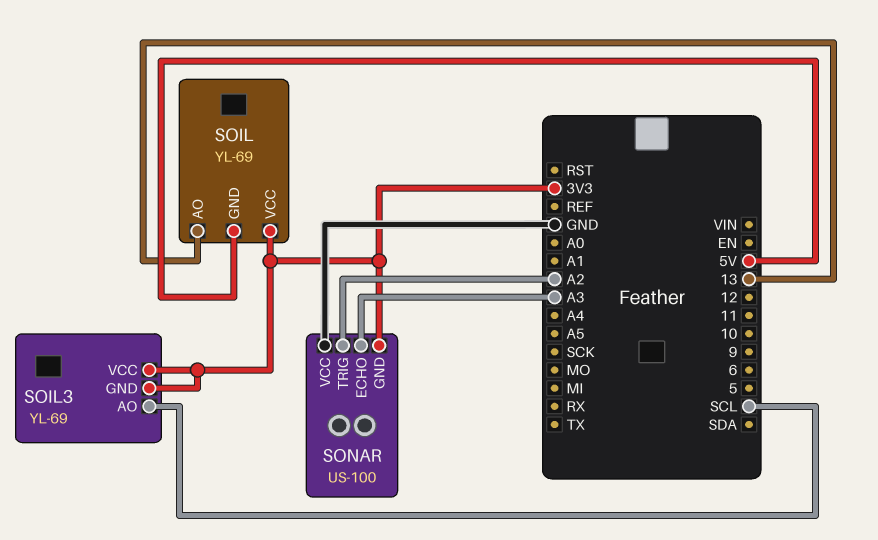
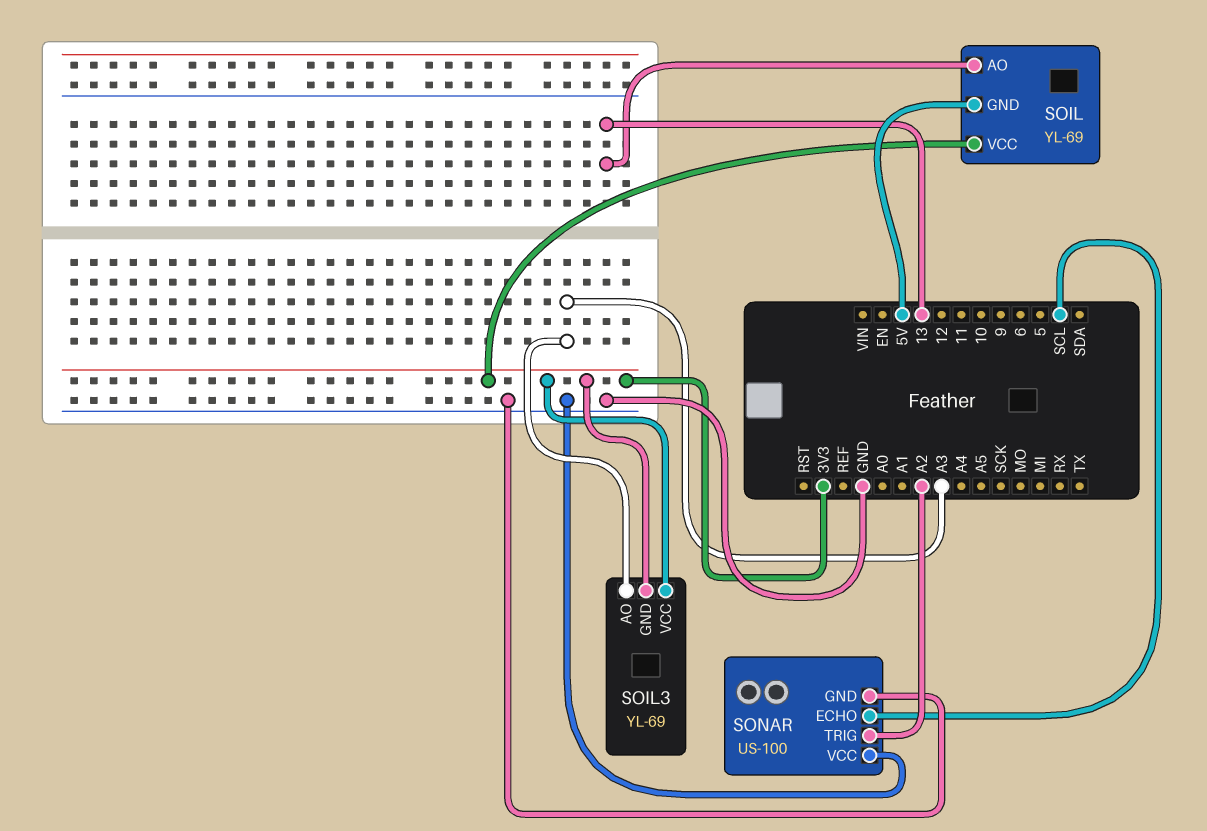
SOIL3 pin AO: SCL -> A3
SONAR pin ECHO: A3 -> SCL
SONAR pin GND: 3V3 -> GND

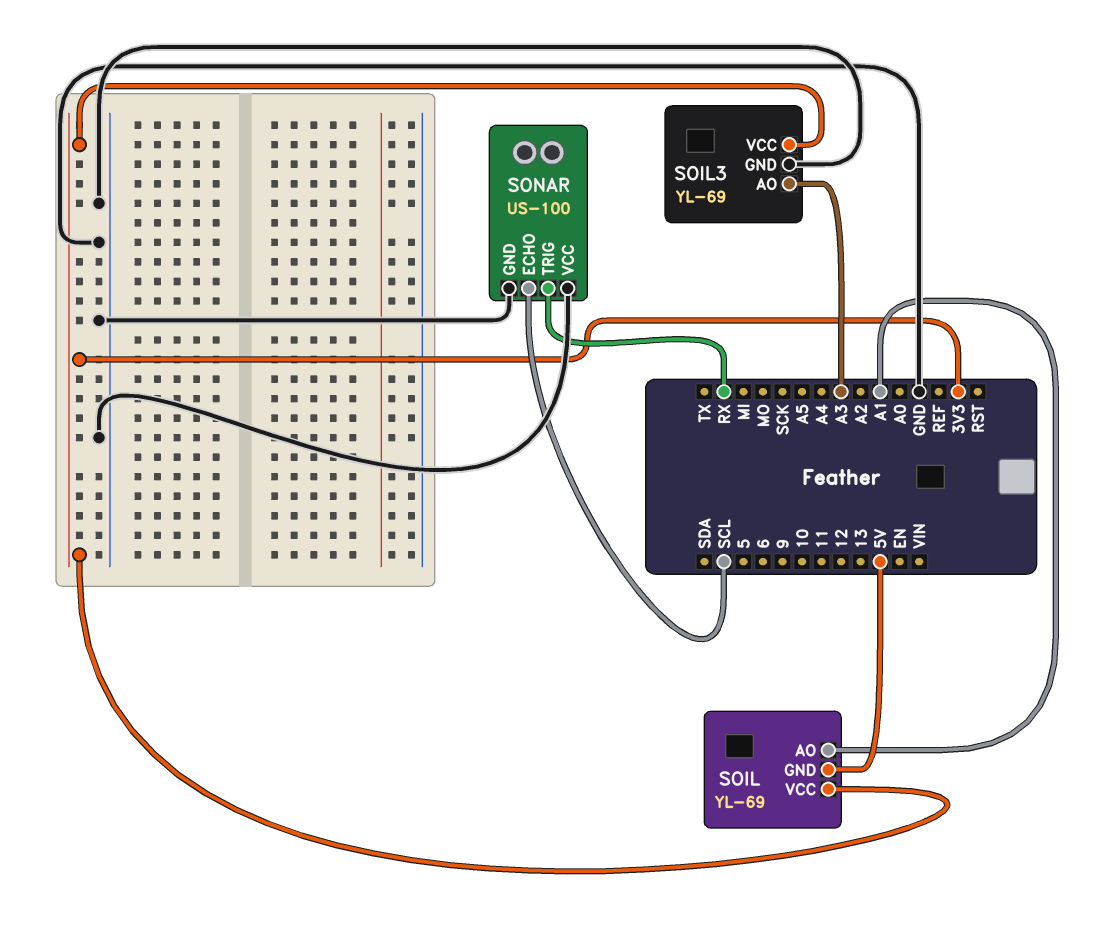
SOIL pin AO: 13 -> A1
SOIL3 pin GND: 3V3 -> GND
SONAR pin TRIG: A2 -> RX

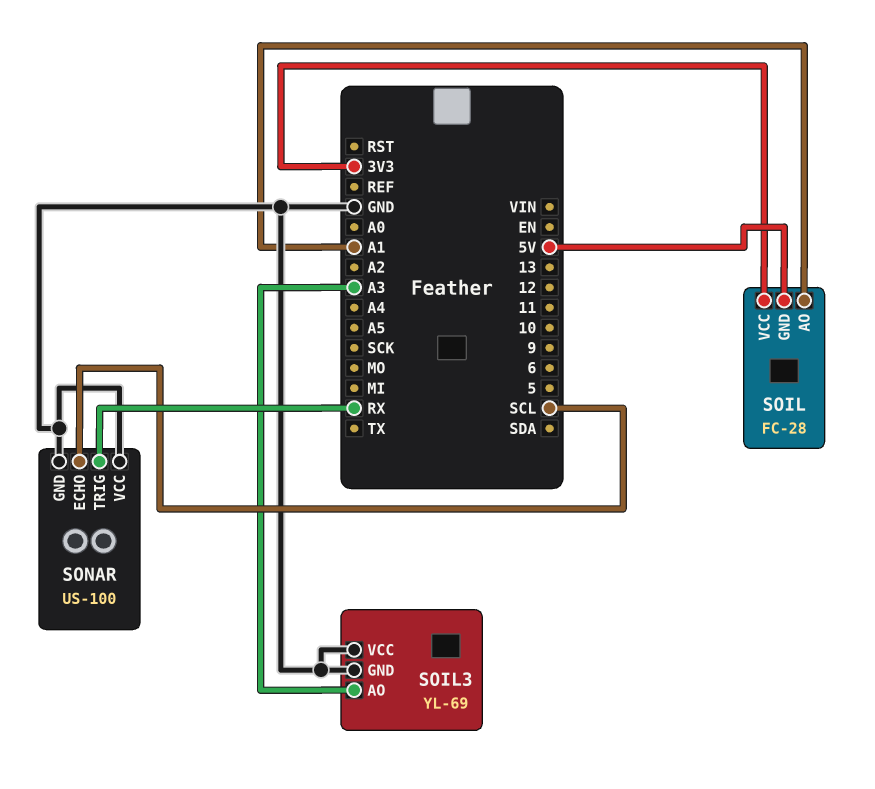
SOIL: YL-69 -> FC-28
SOIL3 pin VCC: 3V3 -> GND

